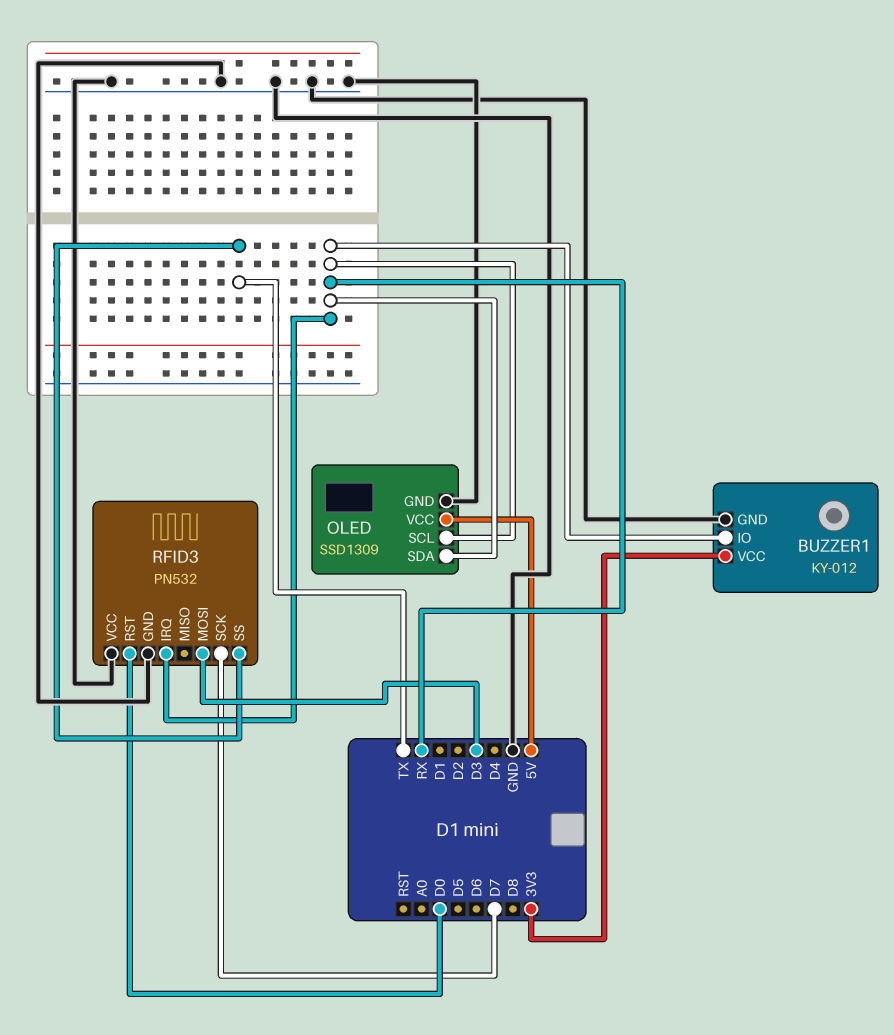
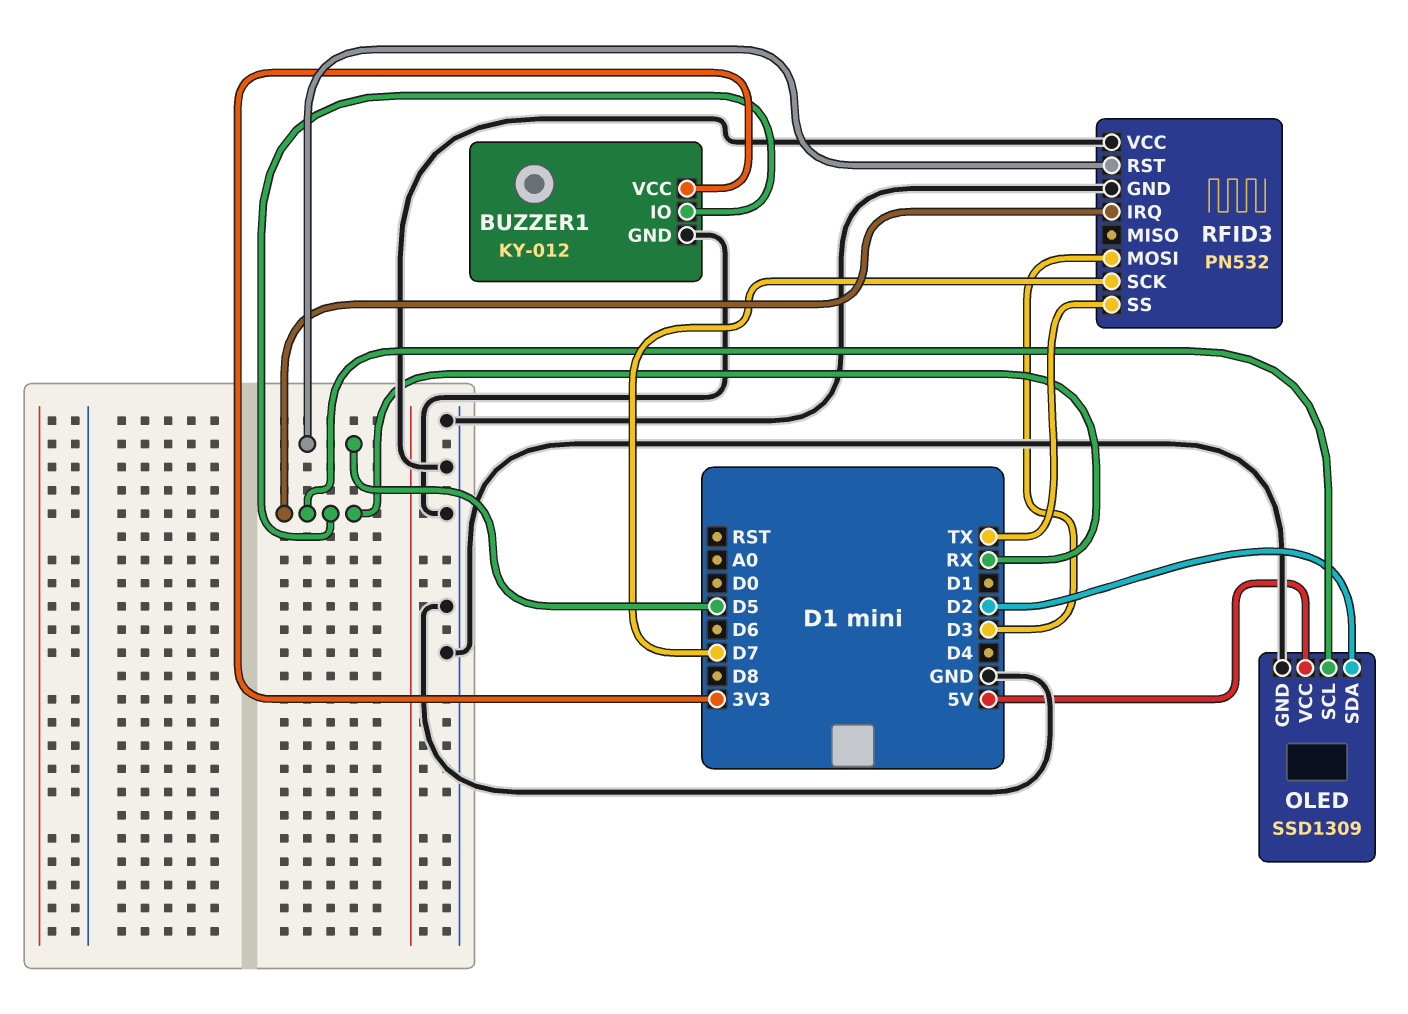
OLED pin SDA: RX -> D2
RFID3 pin RST: D0 -> D5

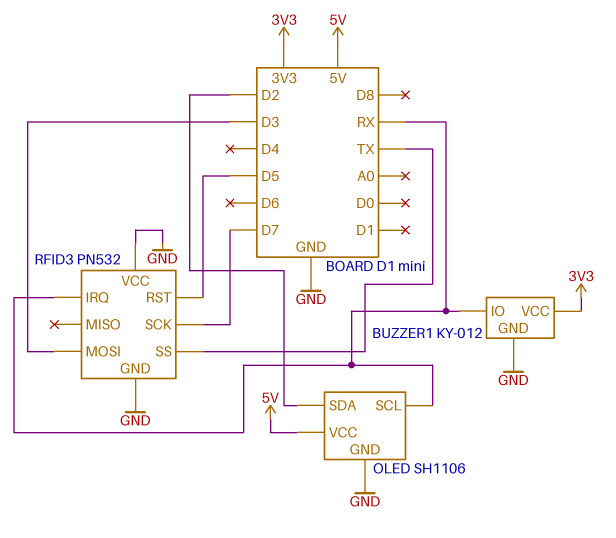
OLED: SSD1309 -> SH1106

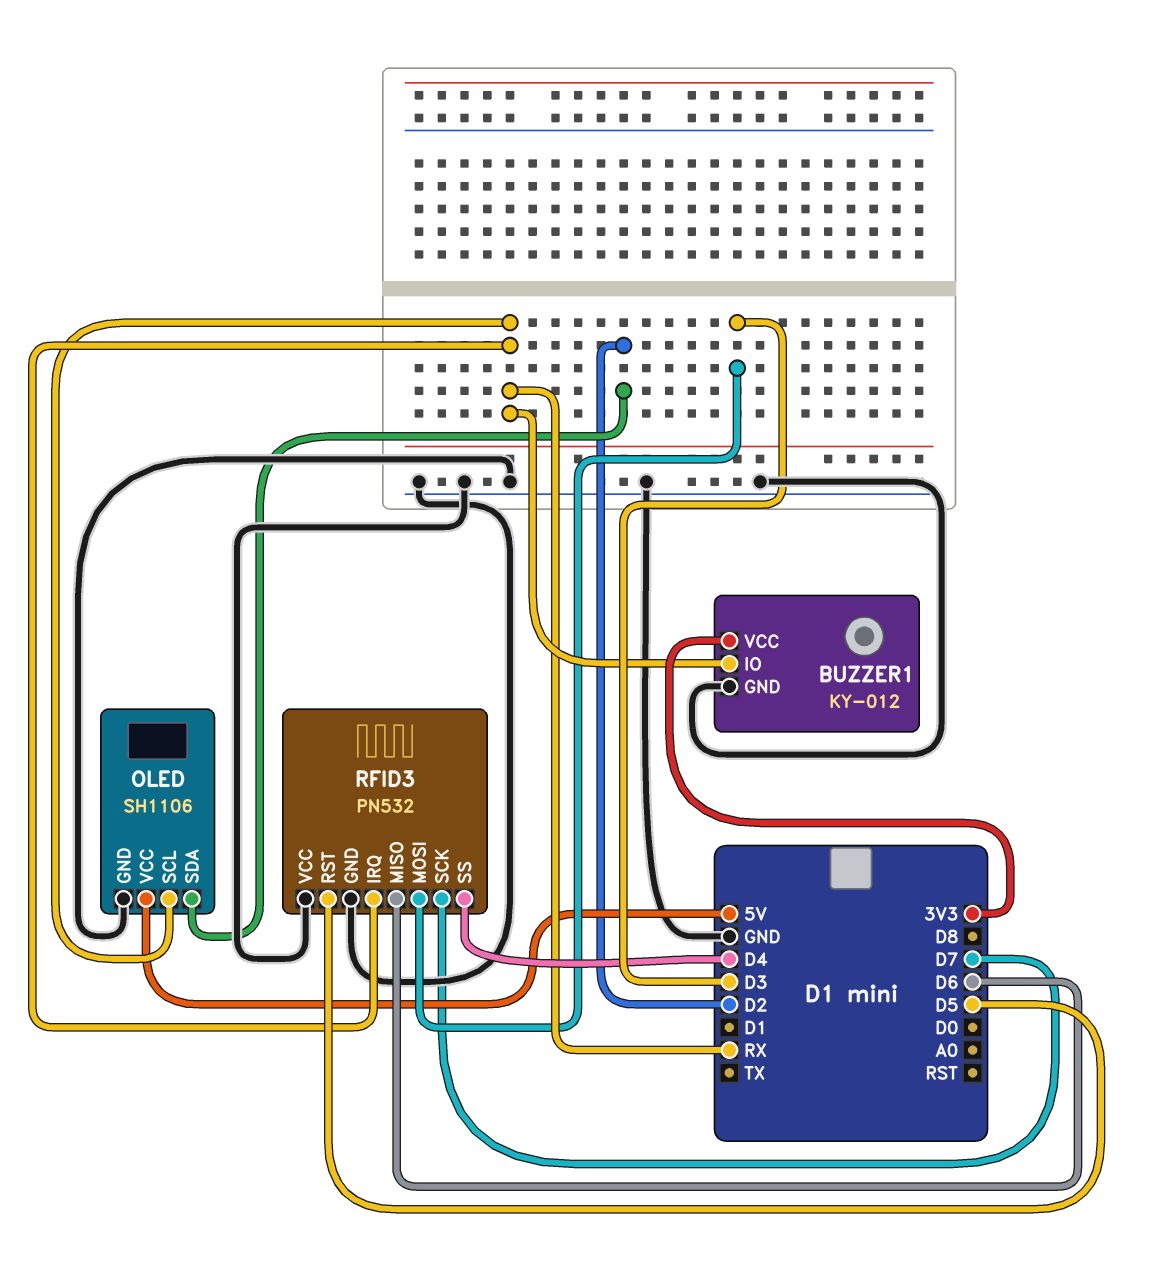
RFID3 pin MISO: none -> D6
RFID3 pin SS: TX -> D4

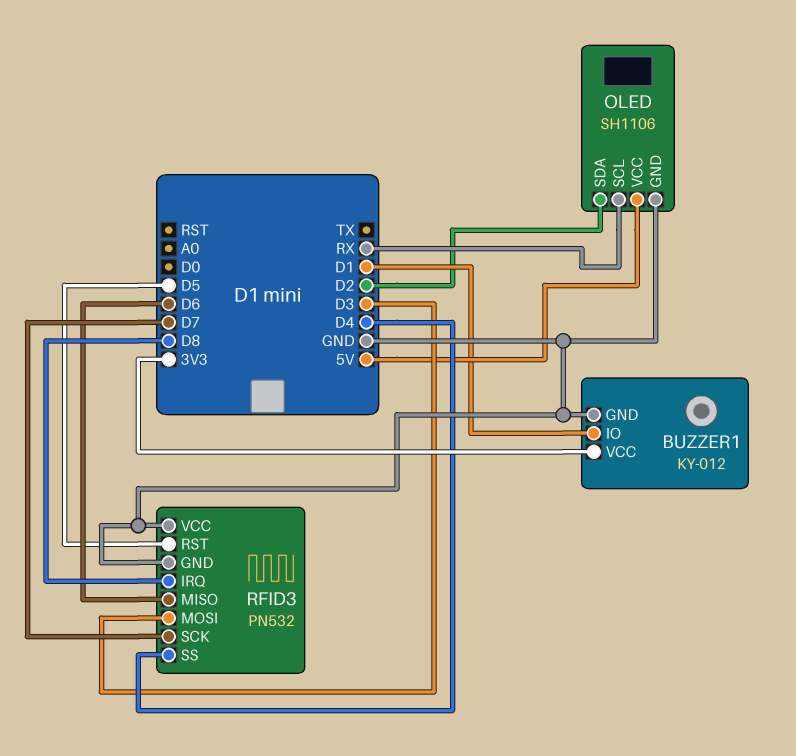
BUZZER1 pin IO: RX -> D1
RFID3 pin IRQ: RX -> D8

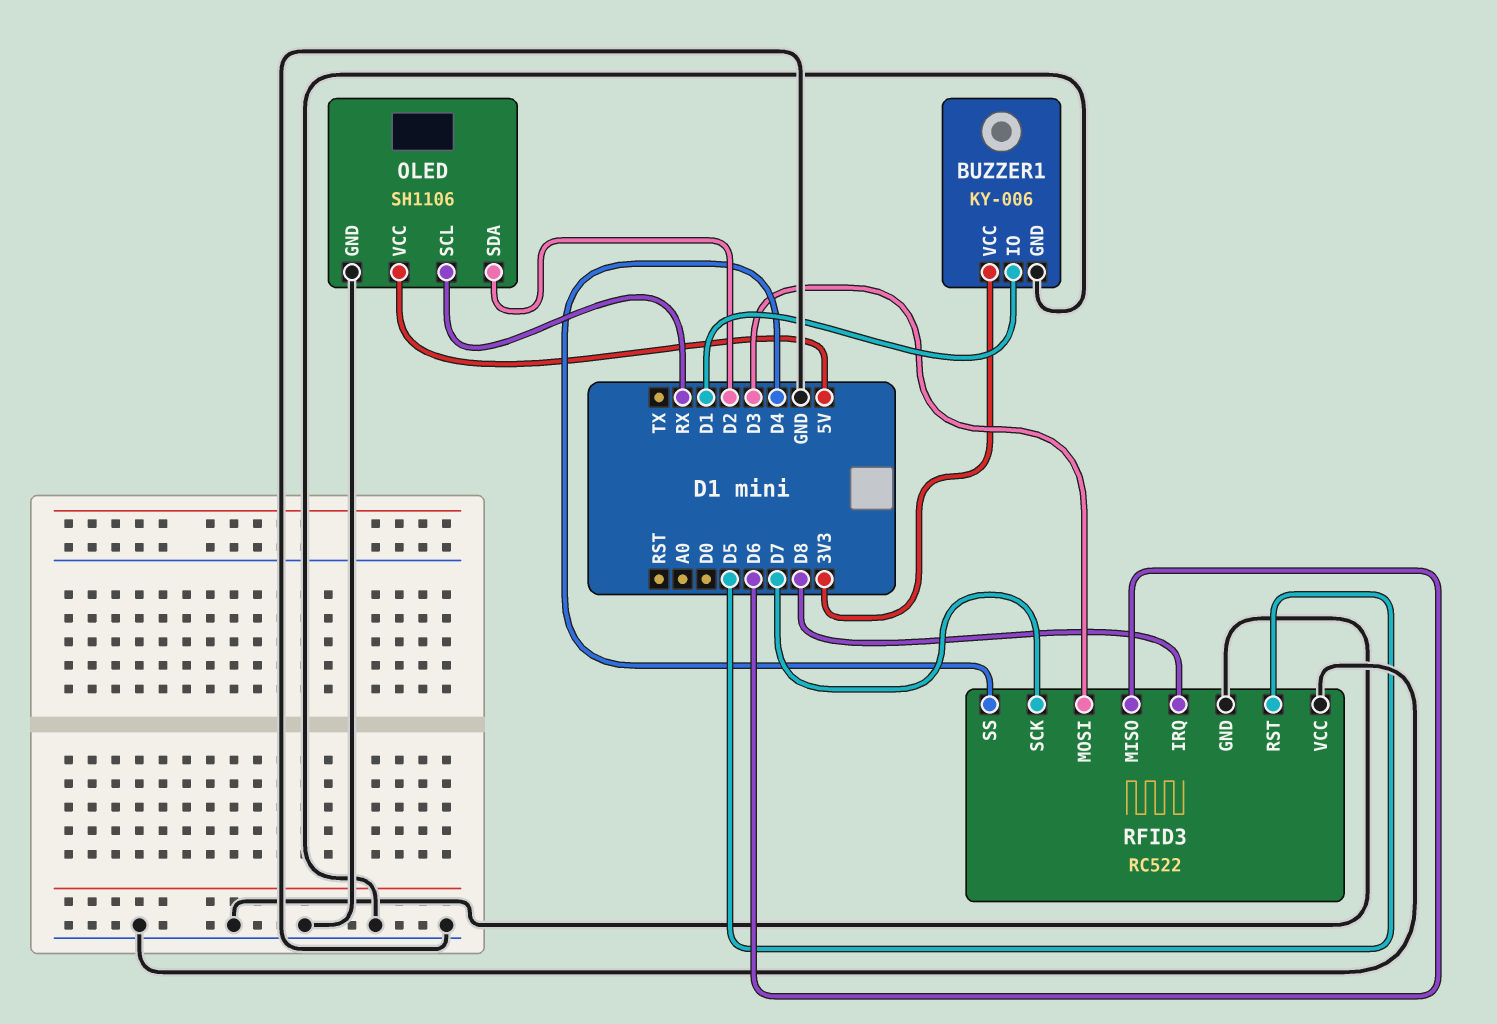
BUZZER1: KY-012 -> KY-006
RFID3: PN532 -> RC522

